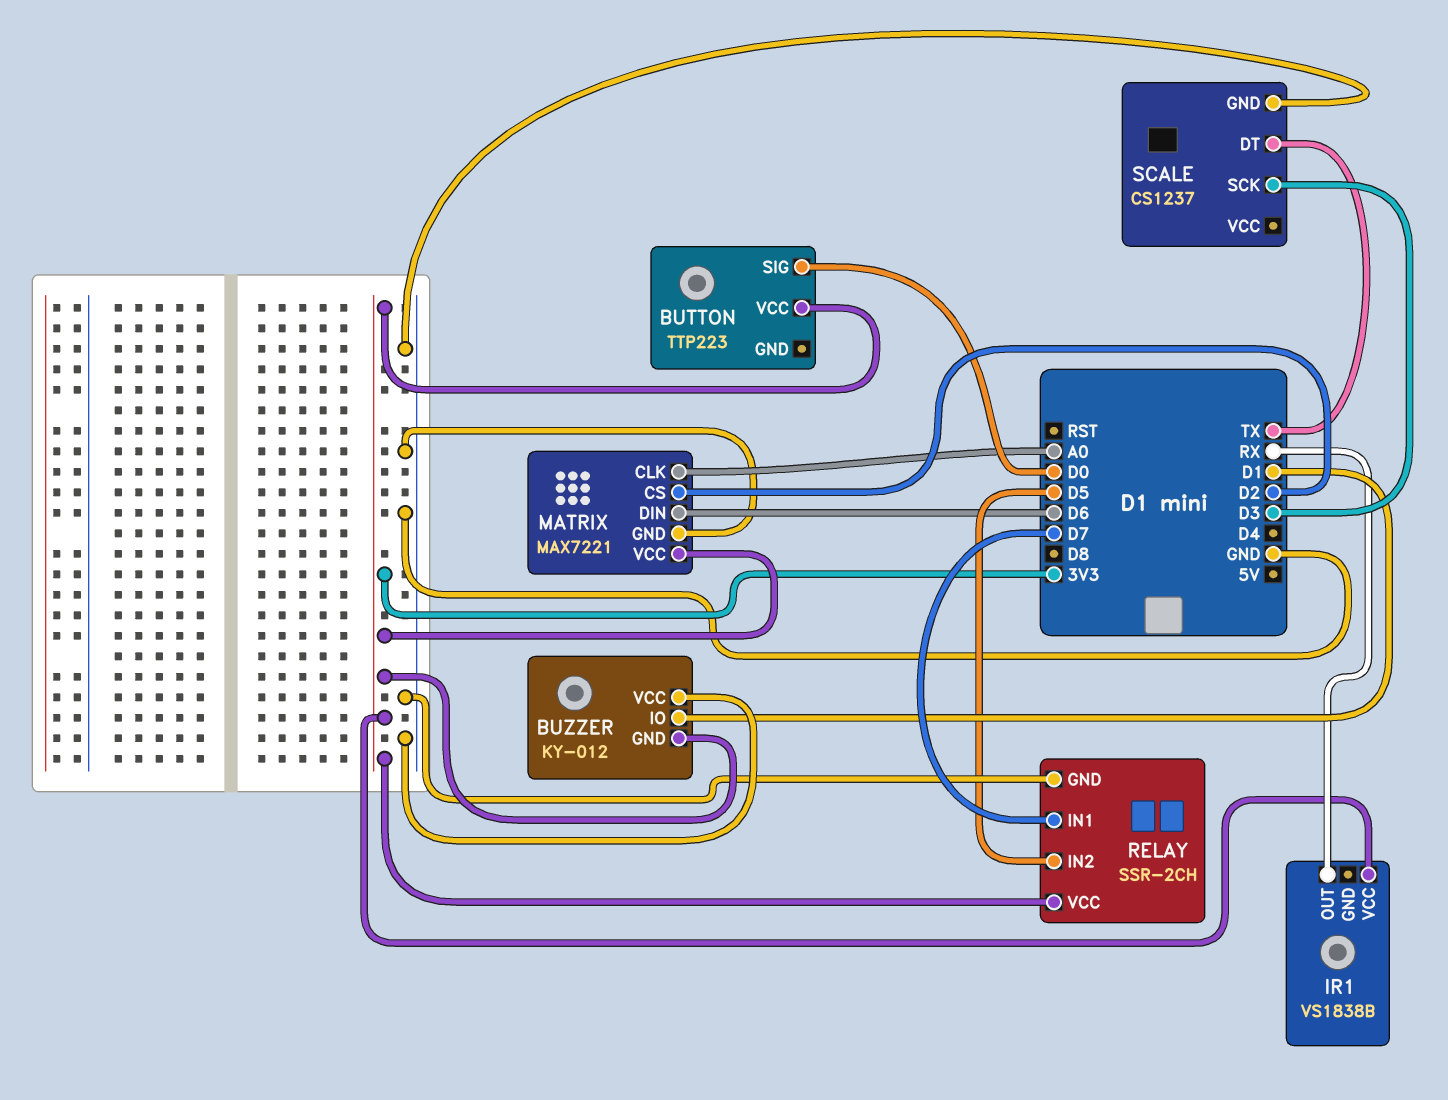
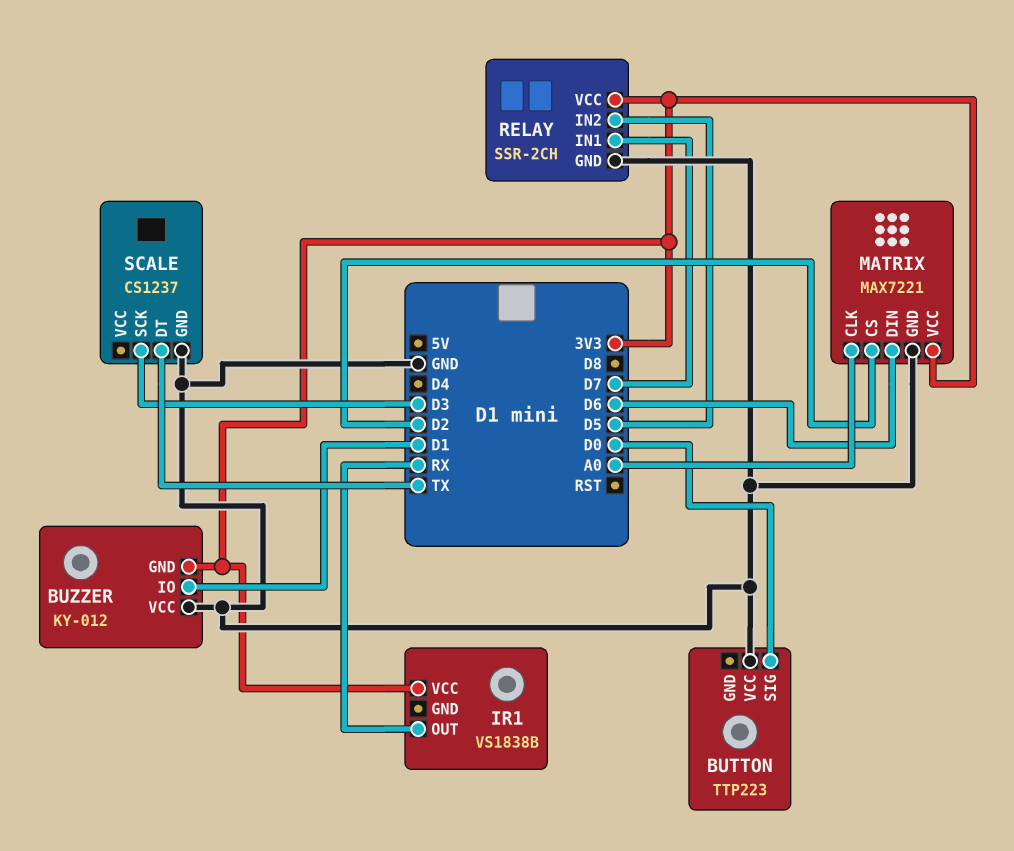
BUTTON pin VCC: 3V3 -> GND

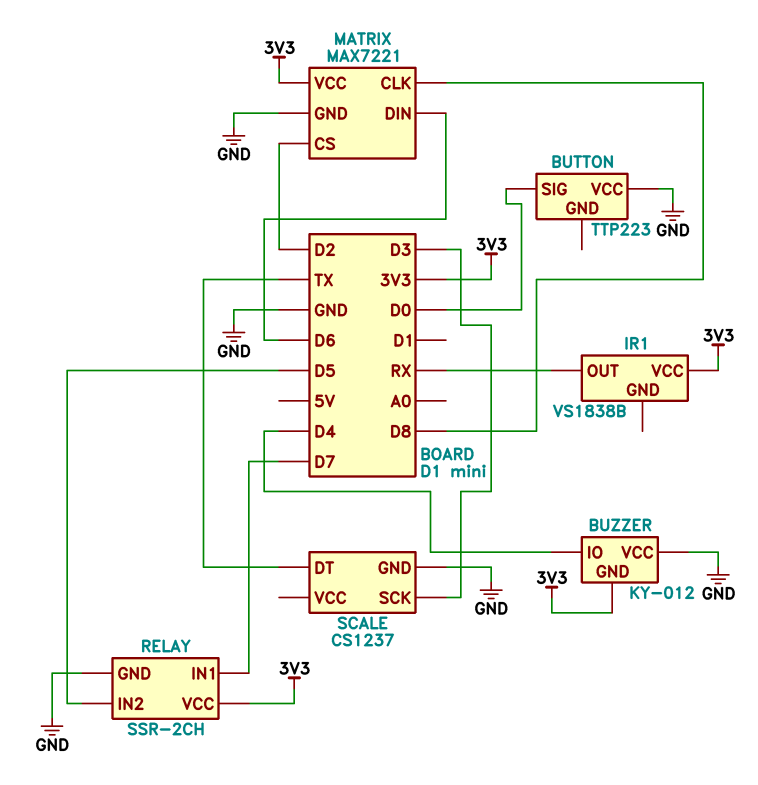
BUZZER pin IO: D1 -> D4
MATRIX pin CLK: A0 -> D8

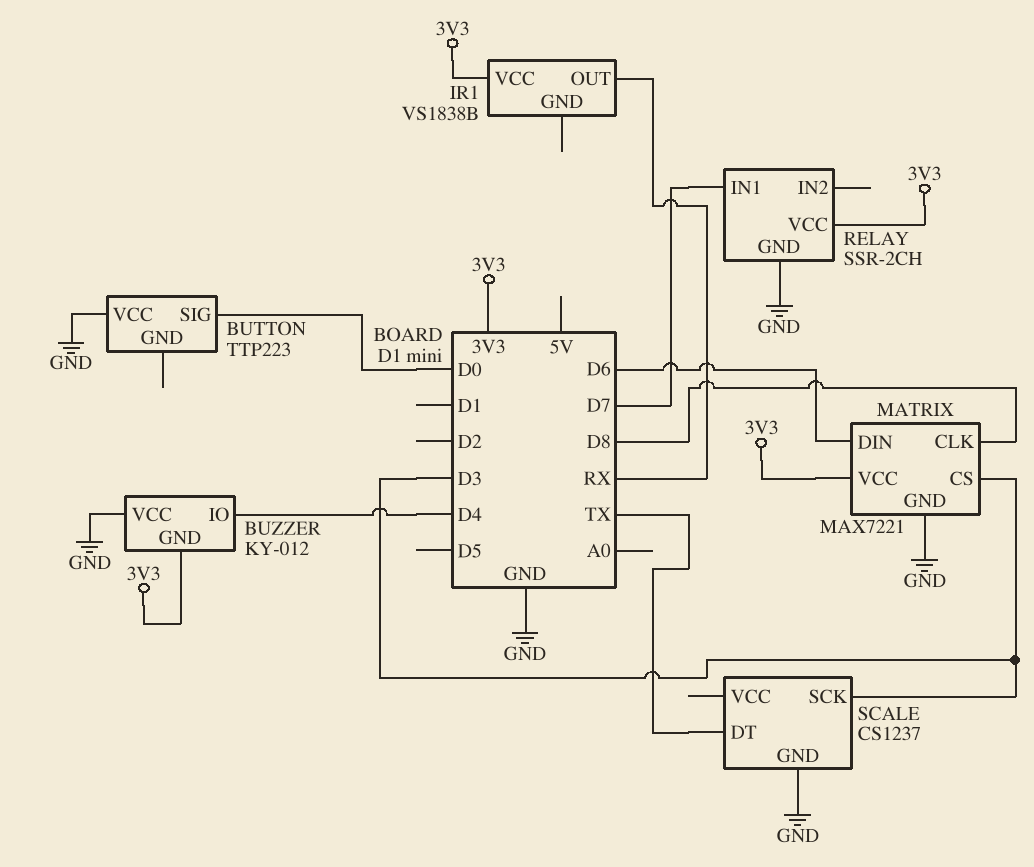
MATRIX pin CS: D2 -> D3
RELAY pin IN2: D5 -> none

